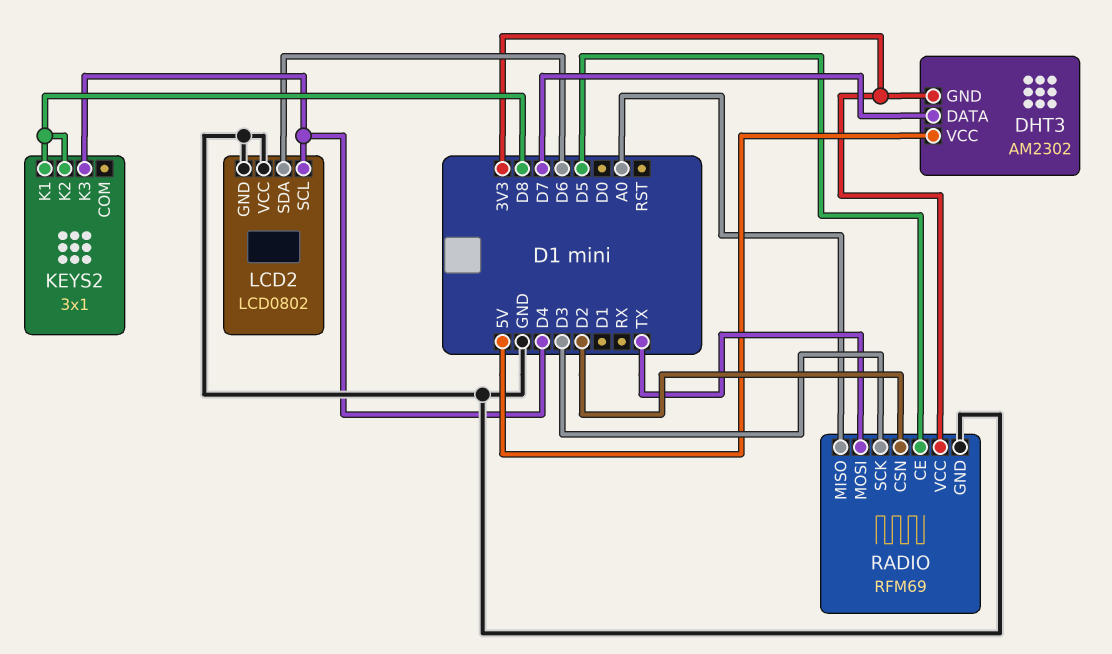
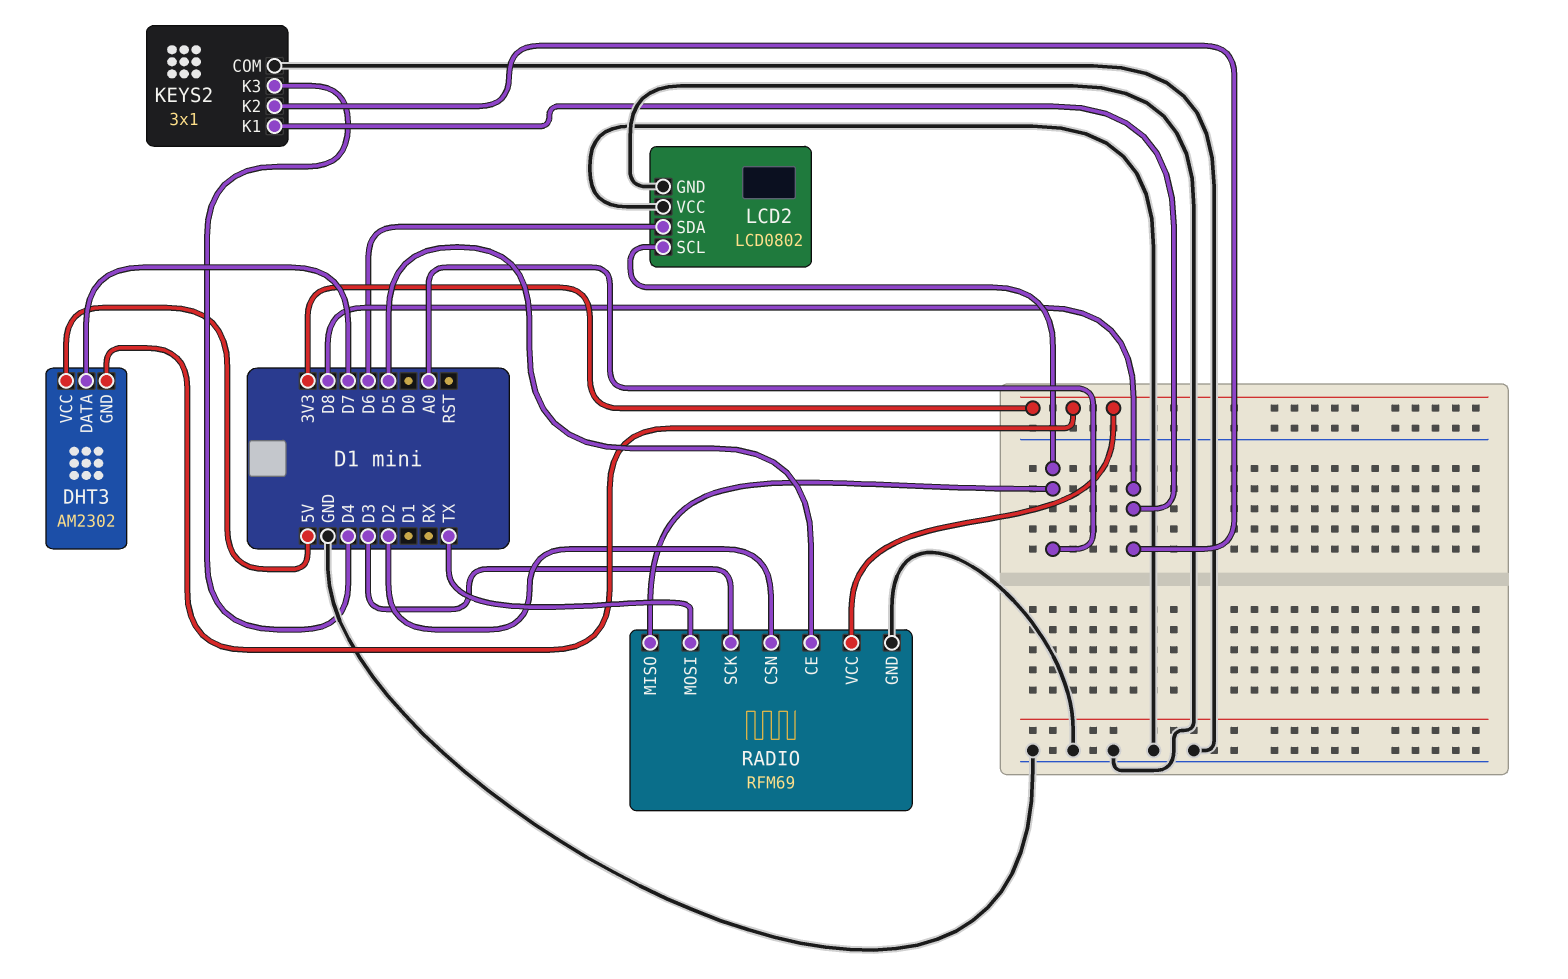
KEYS2 pin COM: none -> GND
LCD2 pin SCL: D4 -> A0

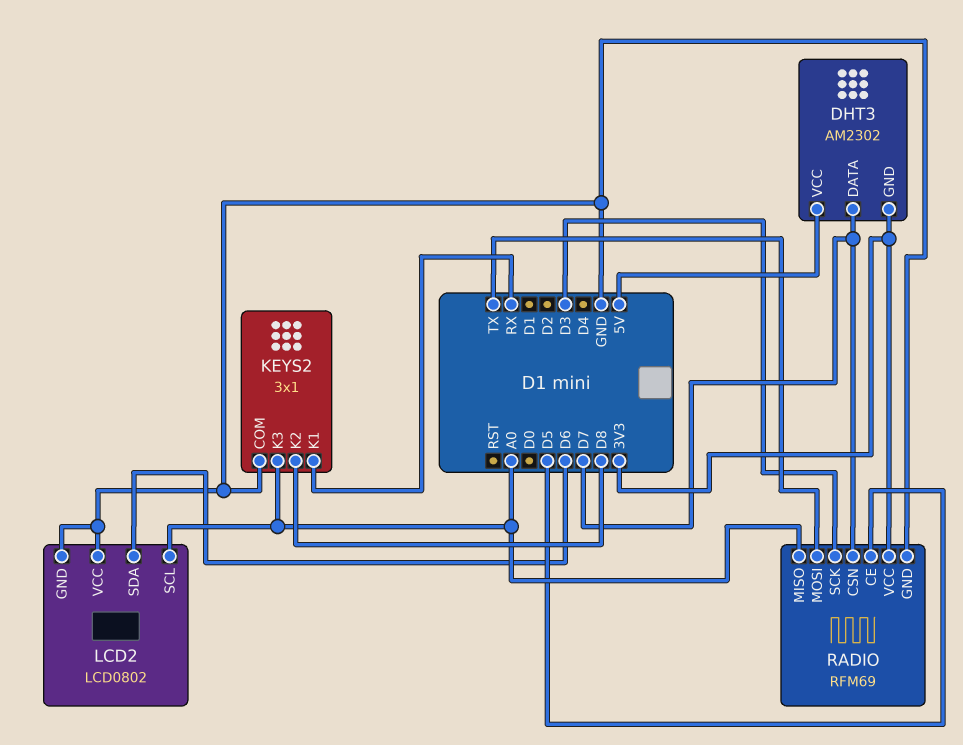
KEYS2 pin K1: D8 -> RX
KEYS2 pin K3: D4 -> A0
RADIO pin CSN: D2 -> D7

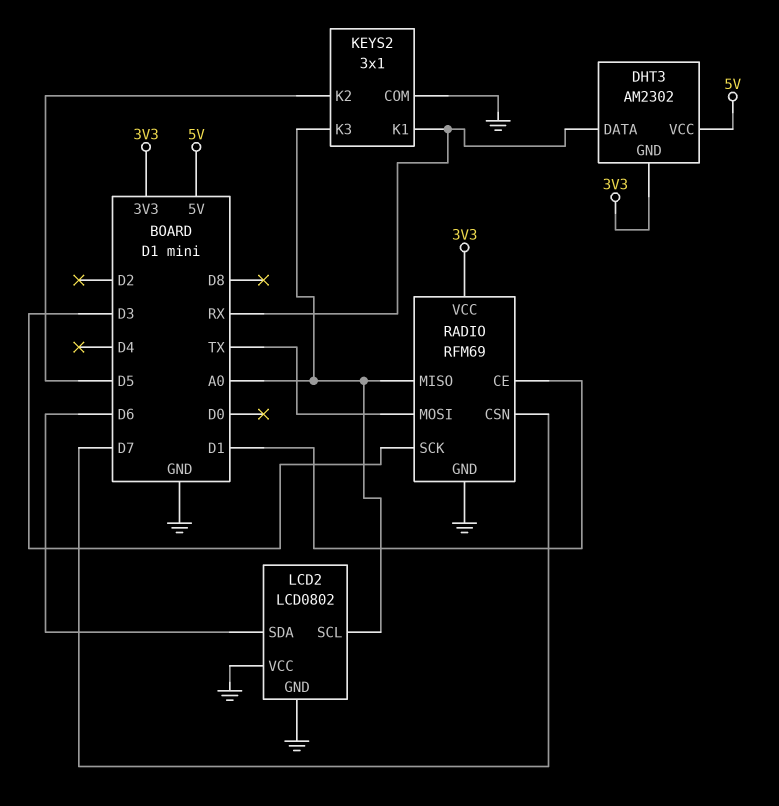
DHT3 pin DATA: D7 -> RX
KEYS2 pin K2: D8 -> D5
RADIO pin CE: D5 -> D1

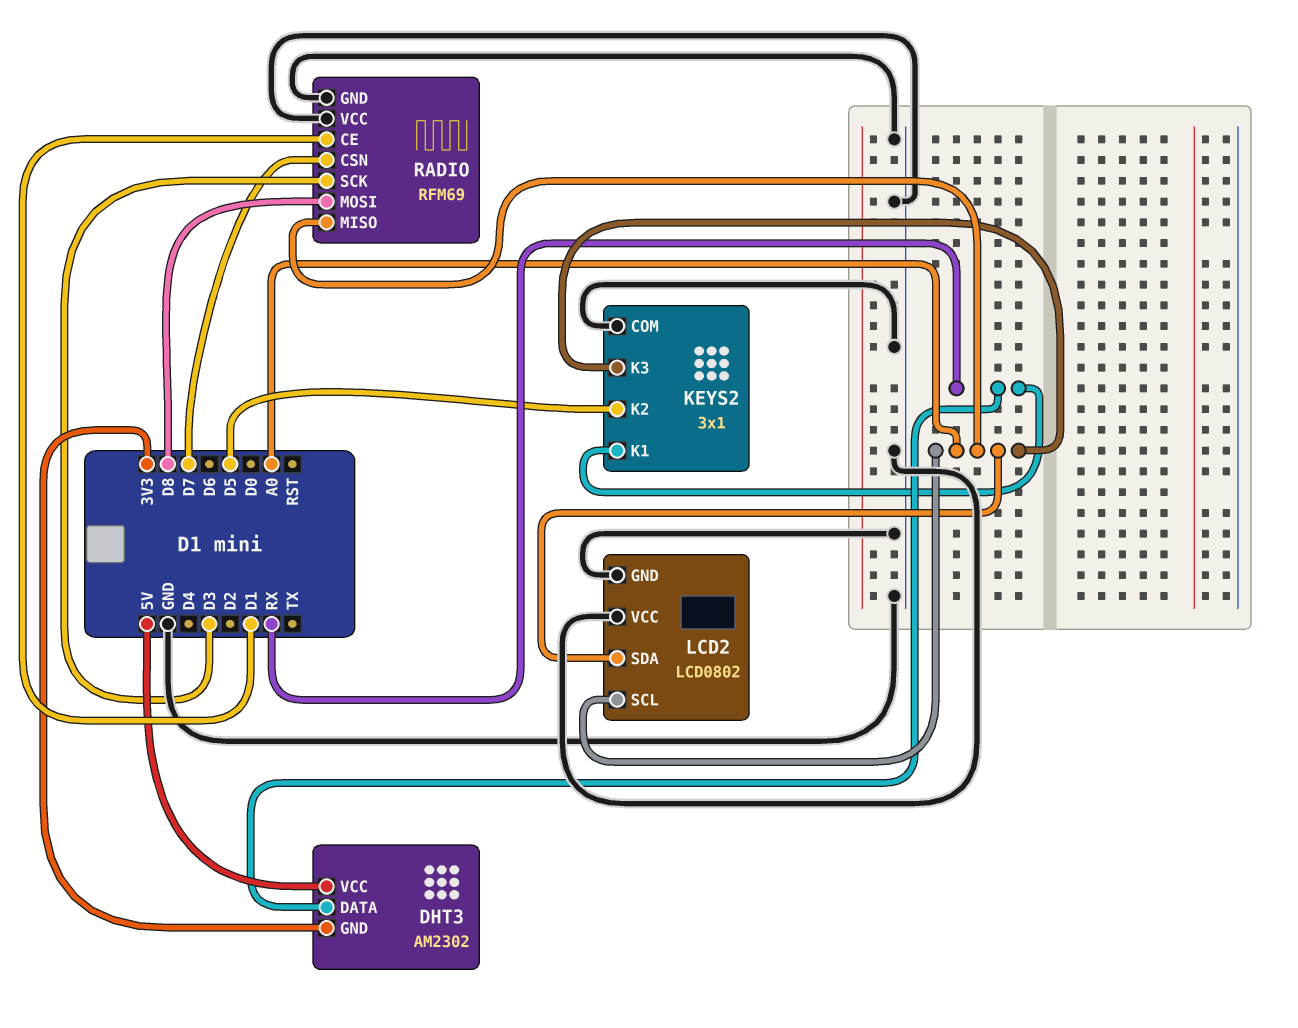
LCD2 pin SDA: D6 -> A0
RADIO pin MOSI: TX -> D8
RADIO pin VCC: 3V3 -> GND

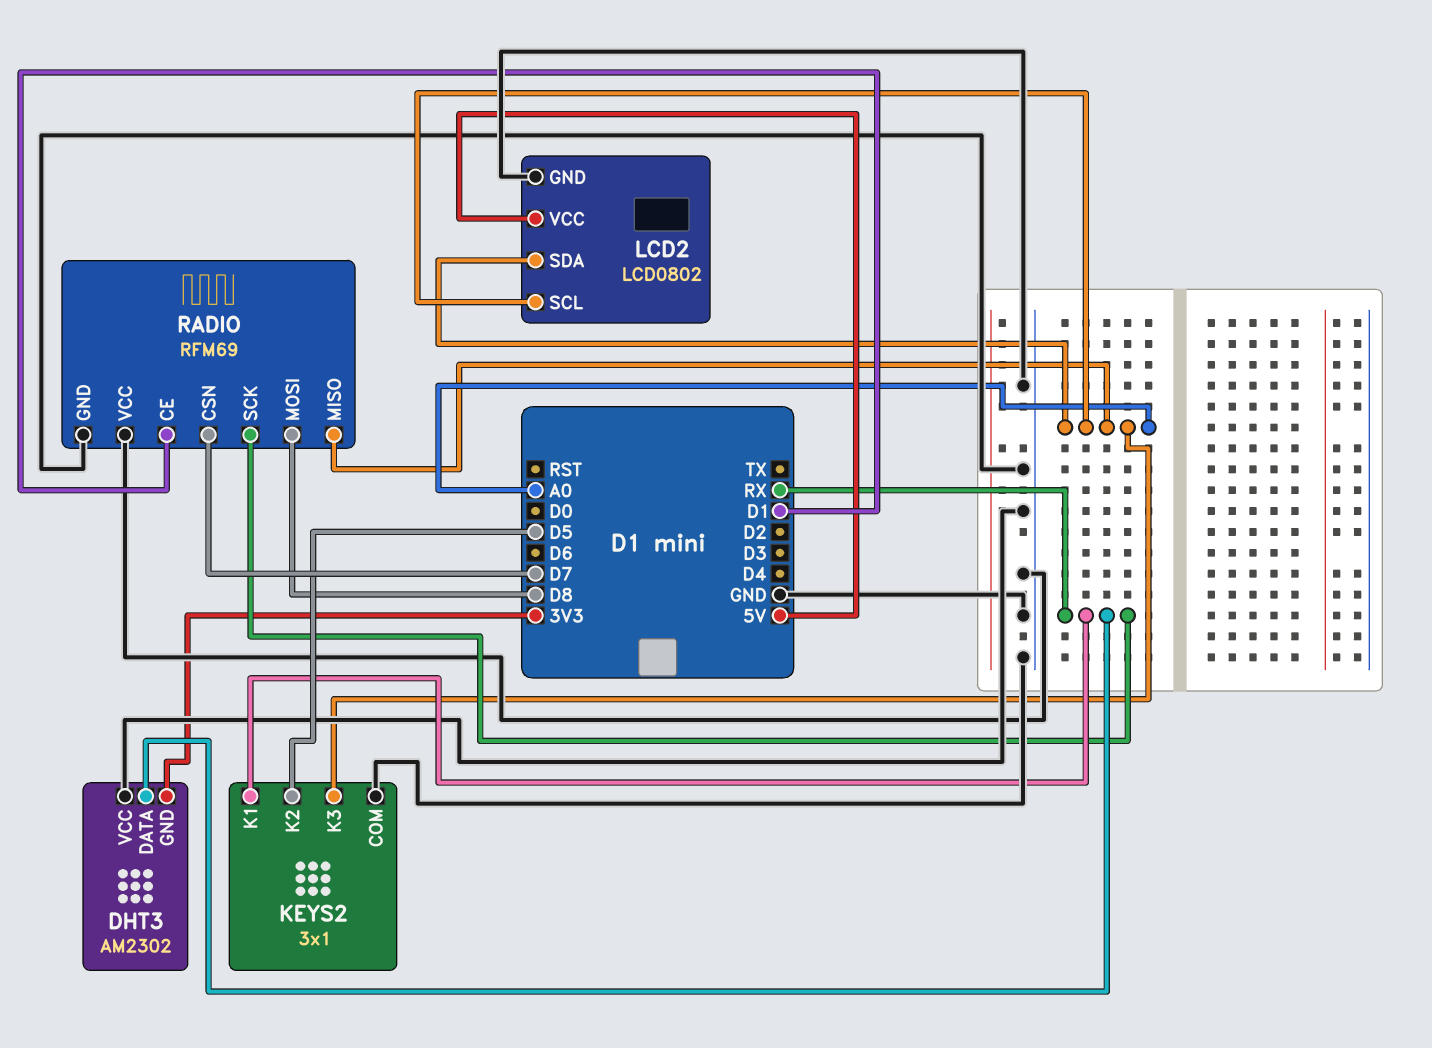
DHT3 pin VCC: 5V -> GND
LCD2 pin VCC: GND -> 5V
RADIO pin SCK: D3 -> RX

